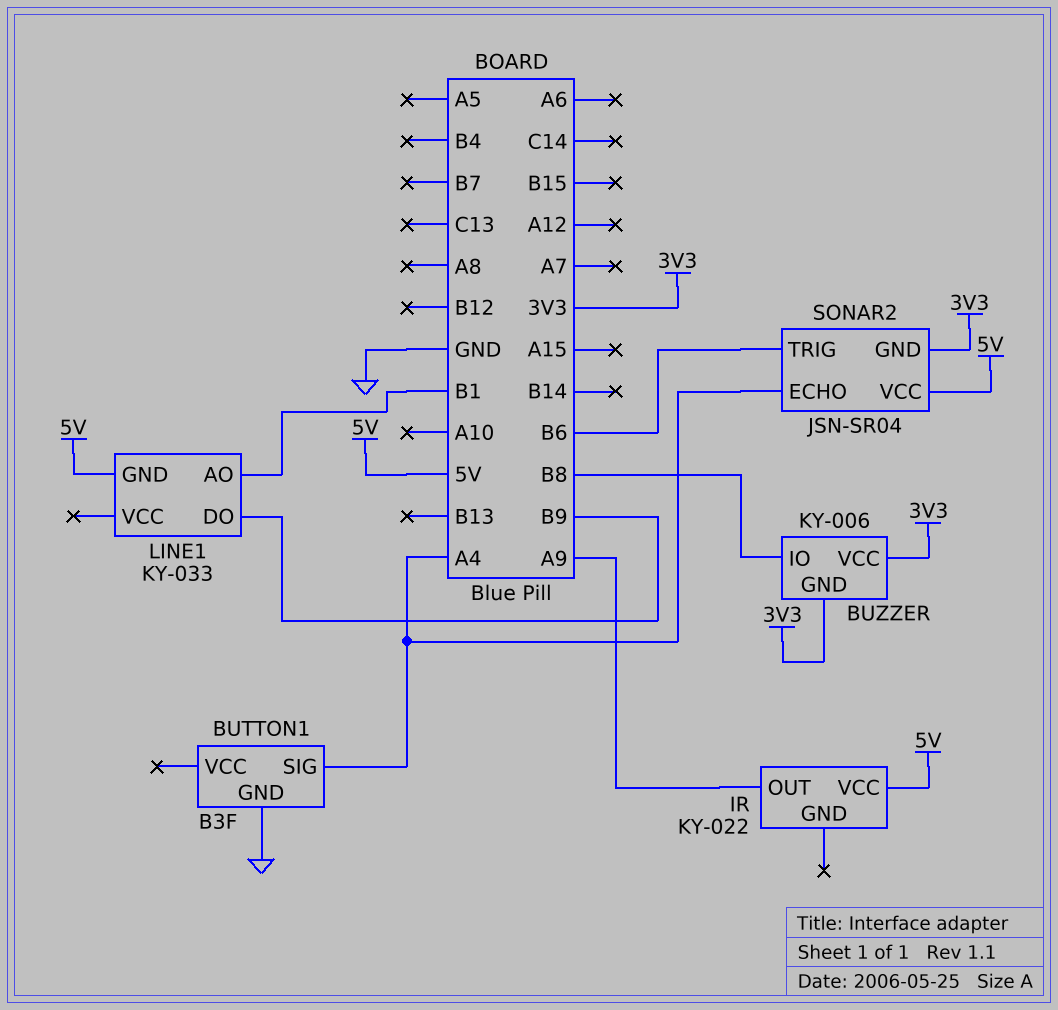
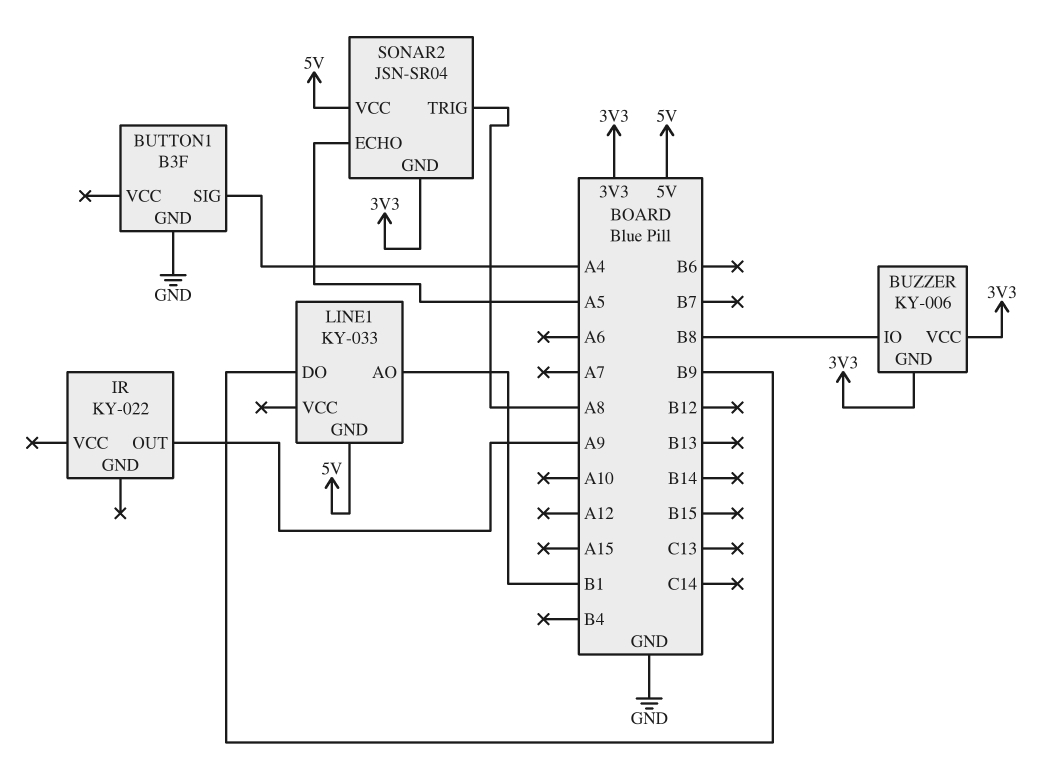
IR pin VCC: 5V -> none
SONAR2 pin ECHO: A4 -> A5
SONAR2 pin TRIG: B6 -> A8

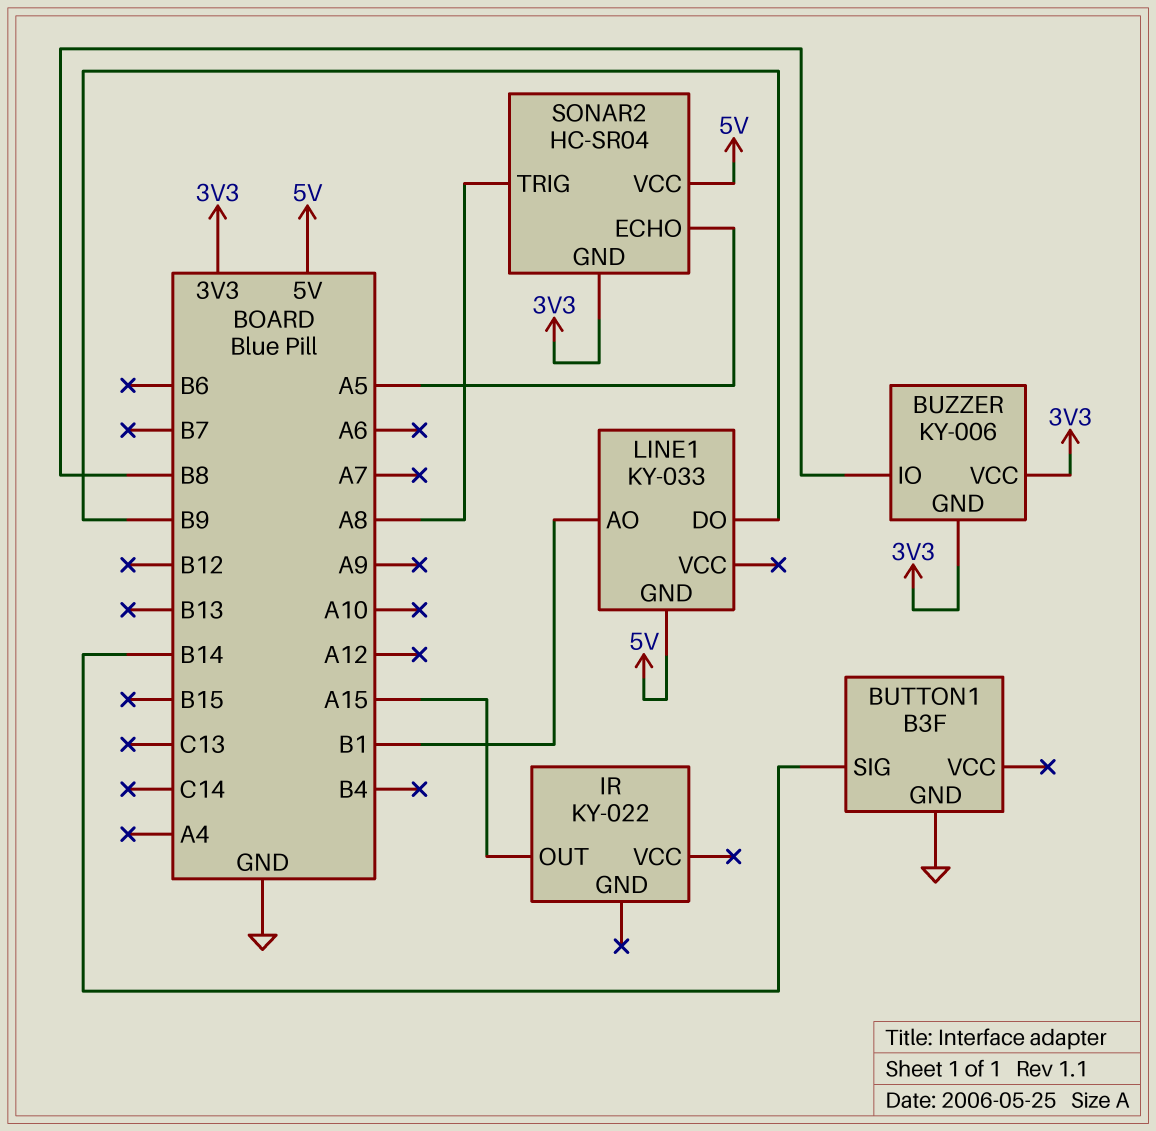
BUTTON1 pin SIG: A4 -> B14
IR pin OUT: A9 -> A15
SONAR2: JSN-SR04 -> HC-SR04

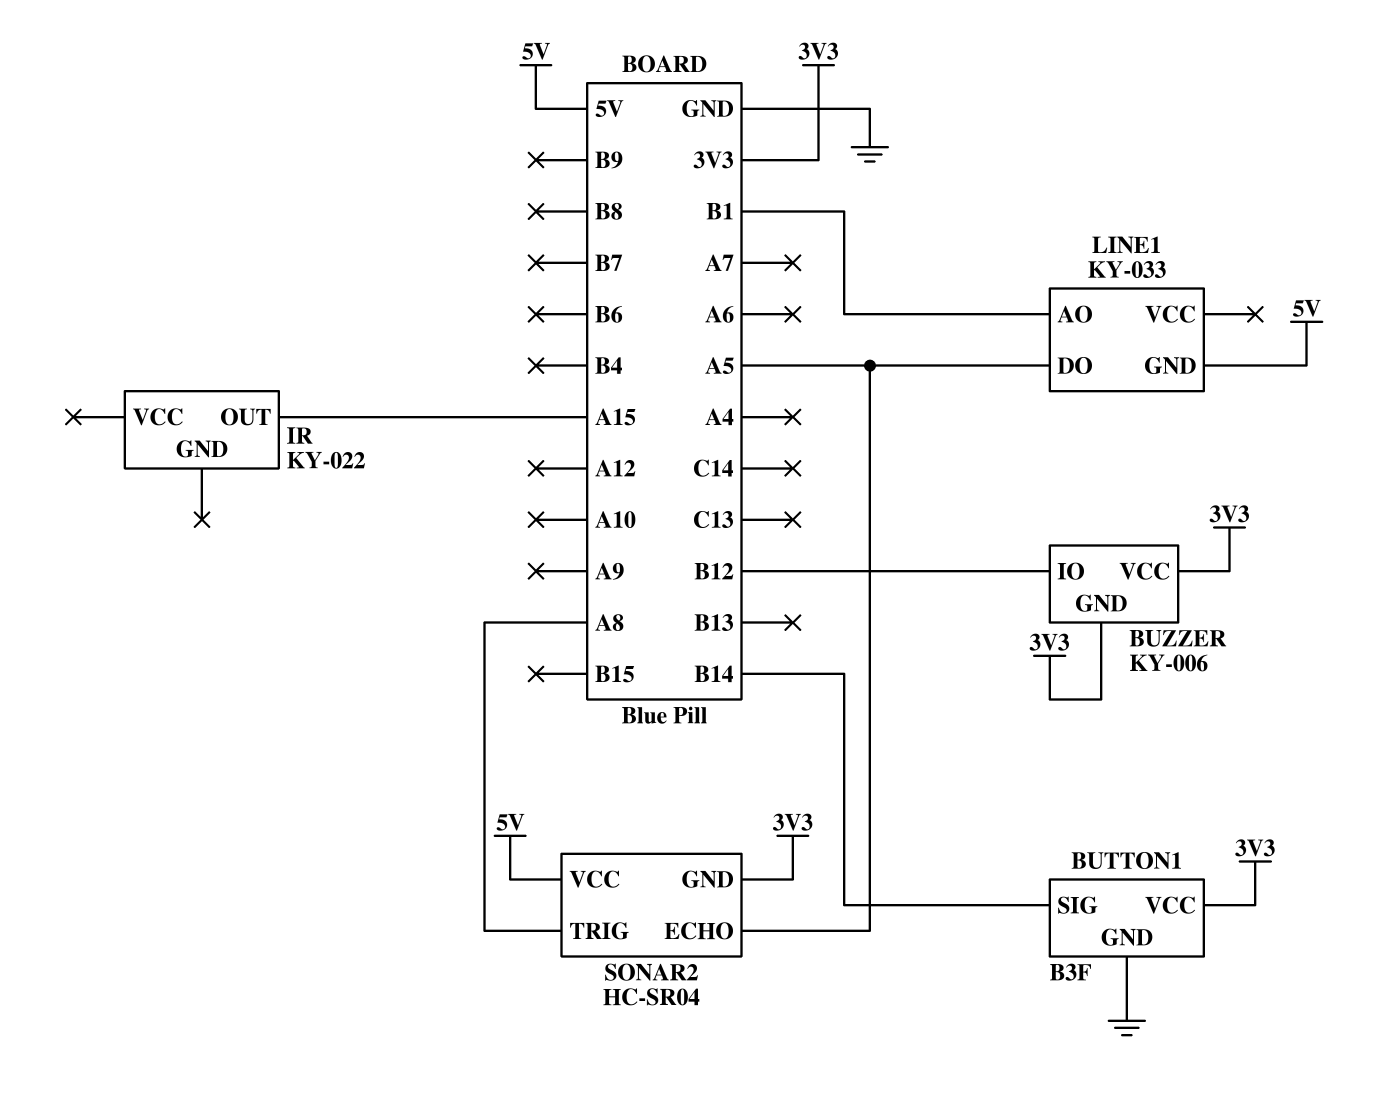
BUTTON1 pin VCC: none -> 3V3
BUZZER pin IO: B8 -> B12
LINE1 pin DO: B9 -> A5

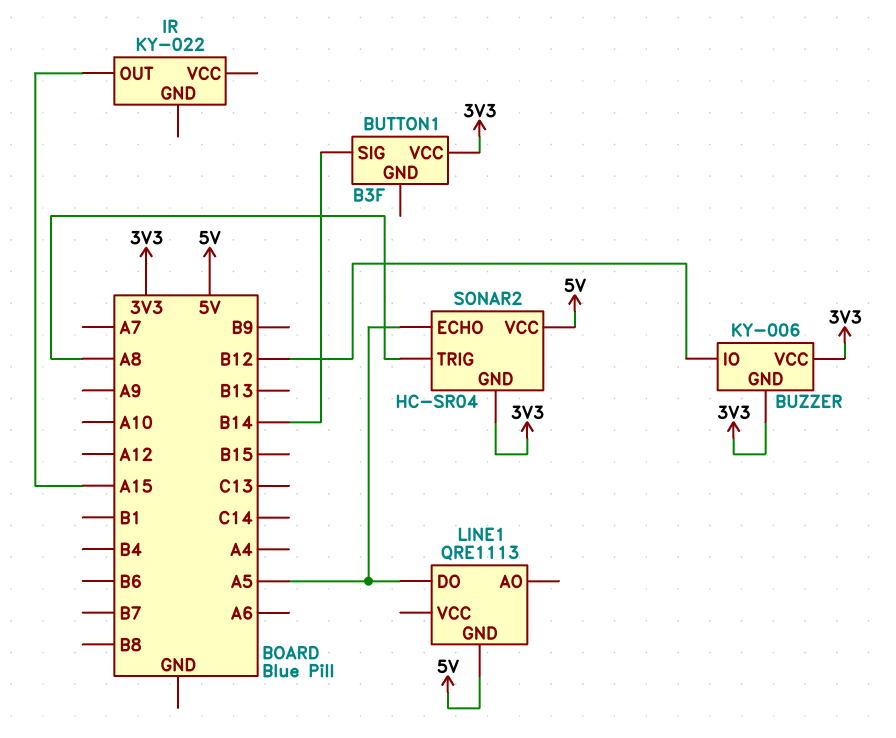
BUTTON1 pin GND: GND -> none
LINE1: KY-033 -> QRE1113
LINE1 pin AO: B1 -> none

